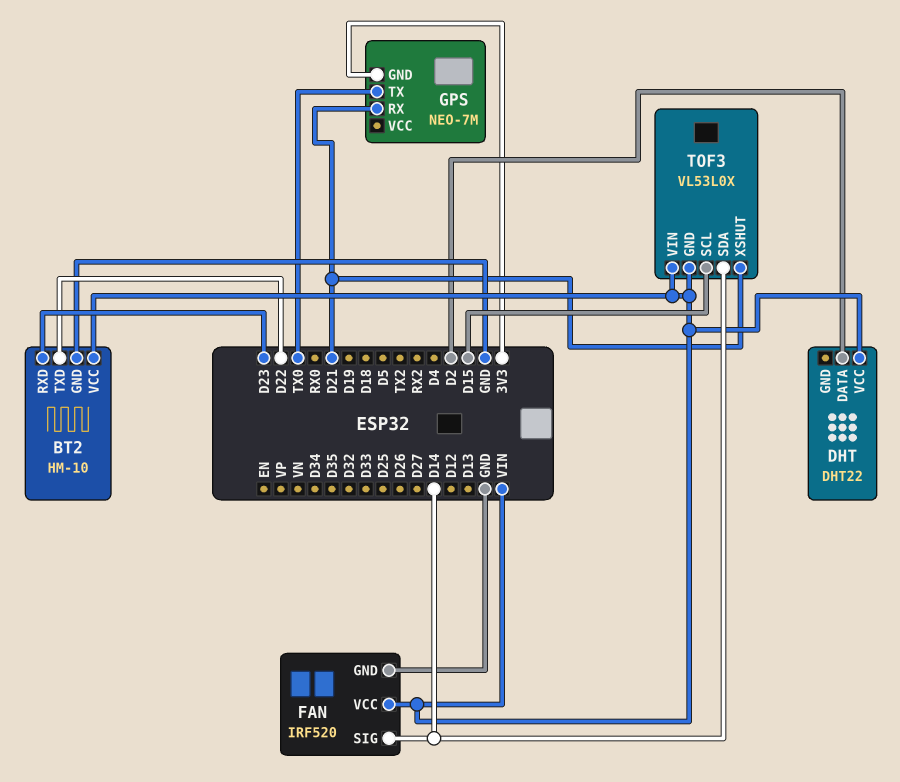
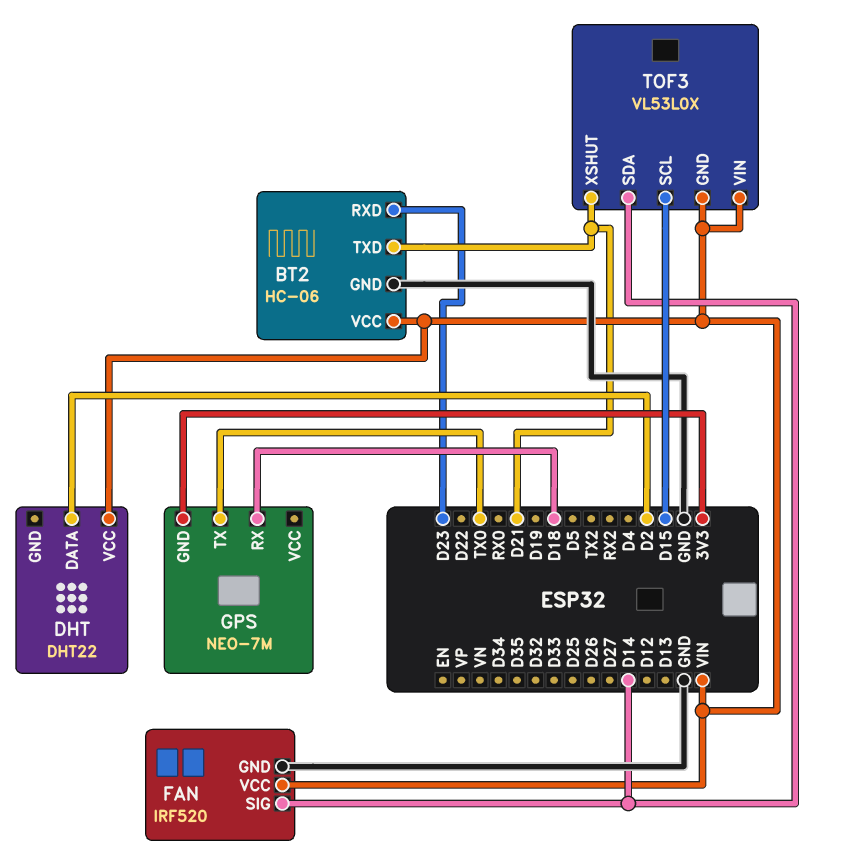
BT2: HM-10 -> HC-06
BT2 pin TXD: D22 -> D21
GPS pin RX: D21 -> D18

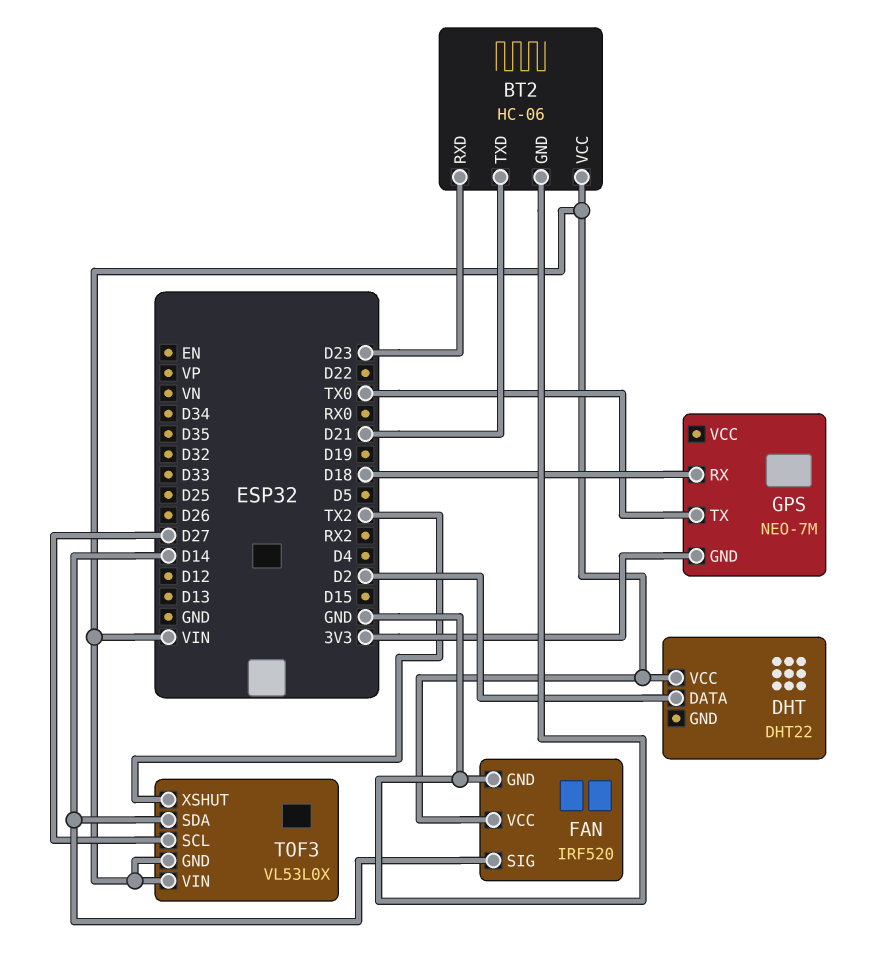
TOF3 pin SCL: D15 -> D27
TOF3 pin XSHUT: D21 -> TX2

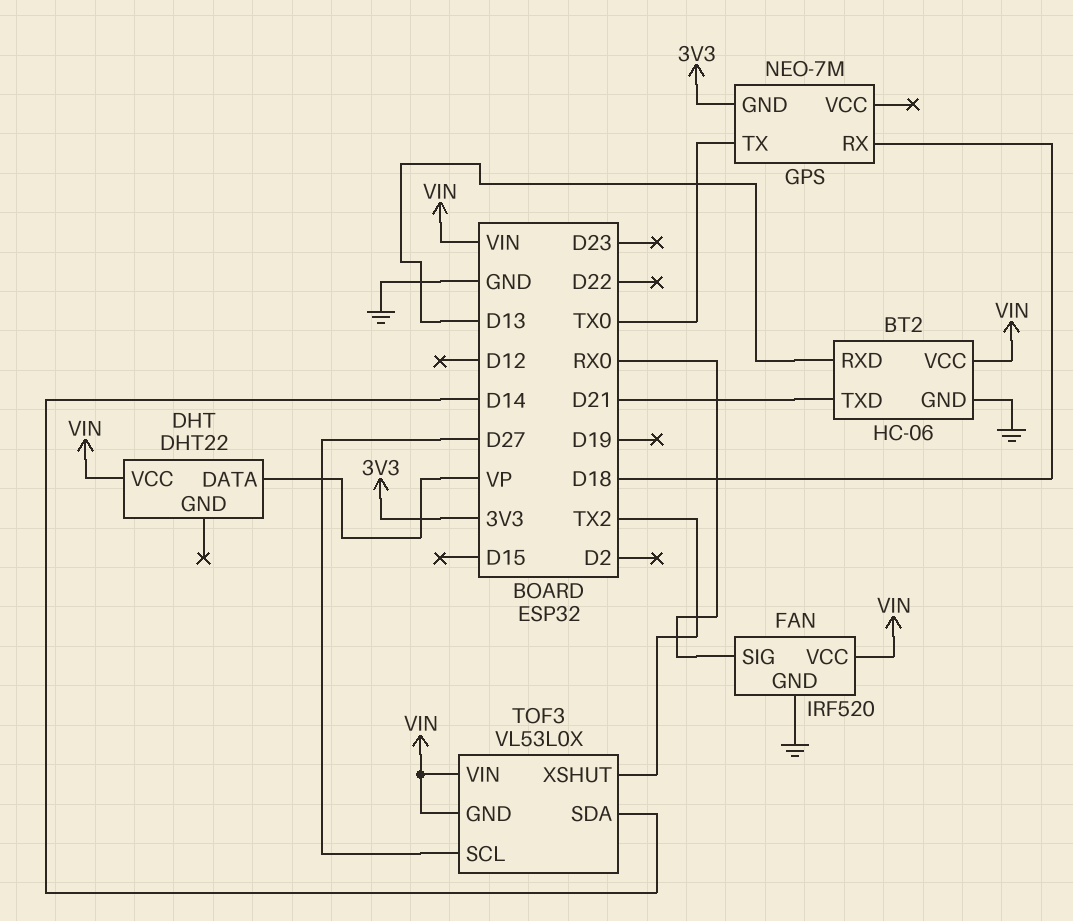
BT2 pin RXD: D23 -> D13
DHT pin DATA: D2 -> VP
FAN pin SIG: D14 -> RX0

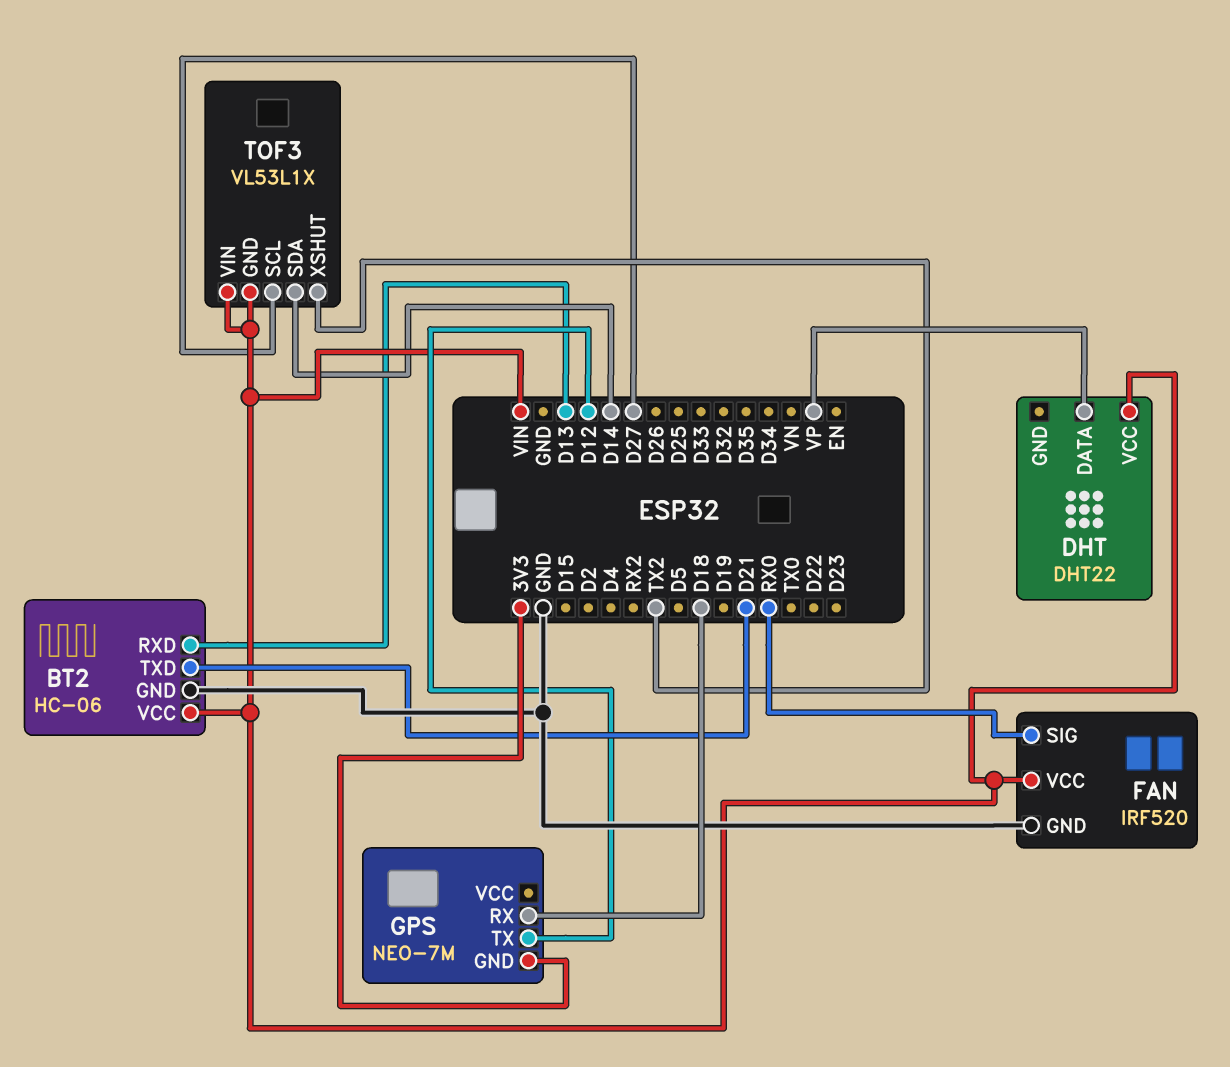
GPS pin TX: TX0 -> D12
TOF3: VL53L0X -> VL53L1X

